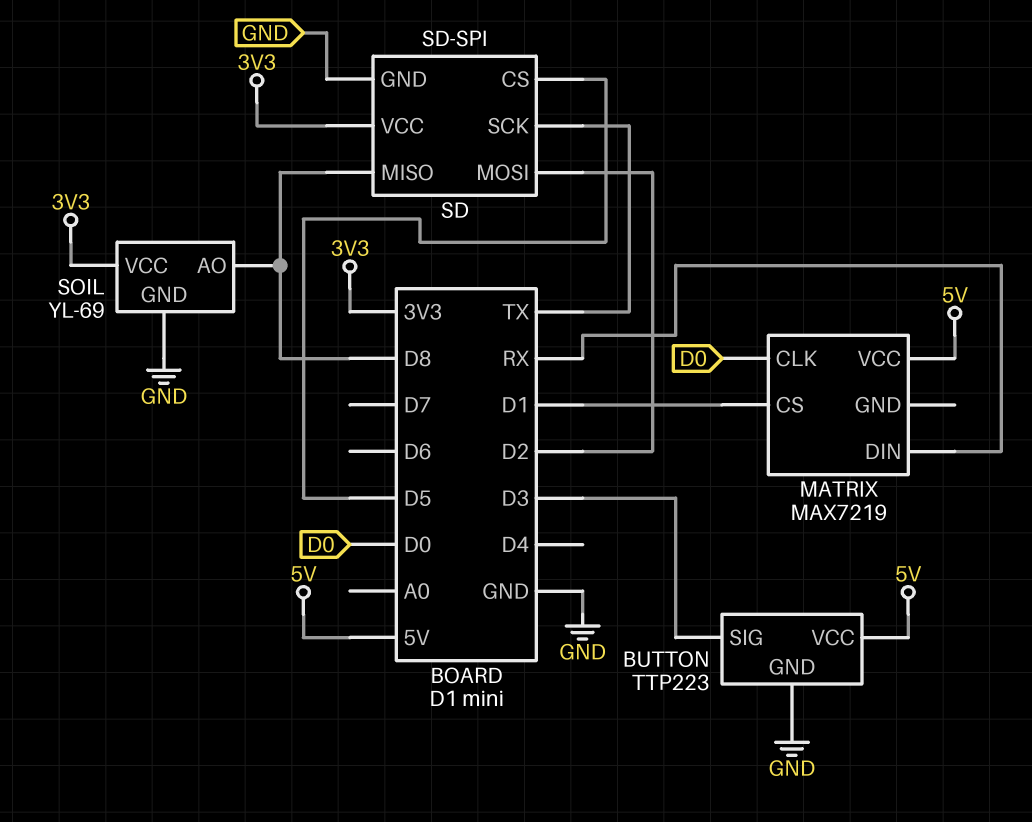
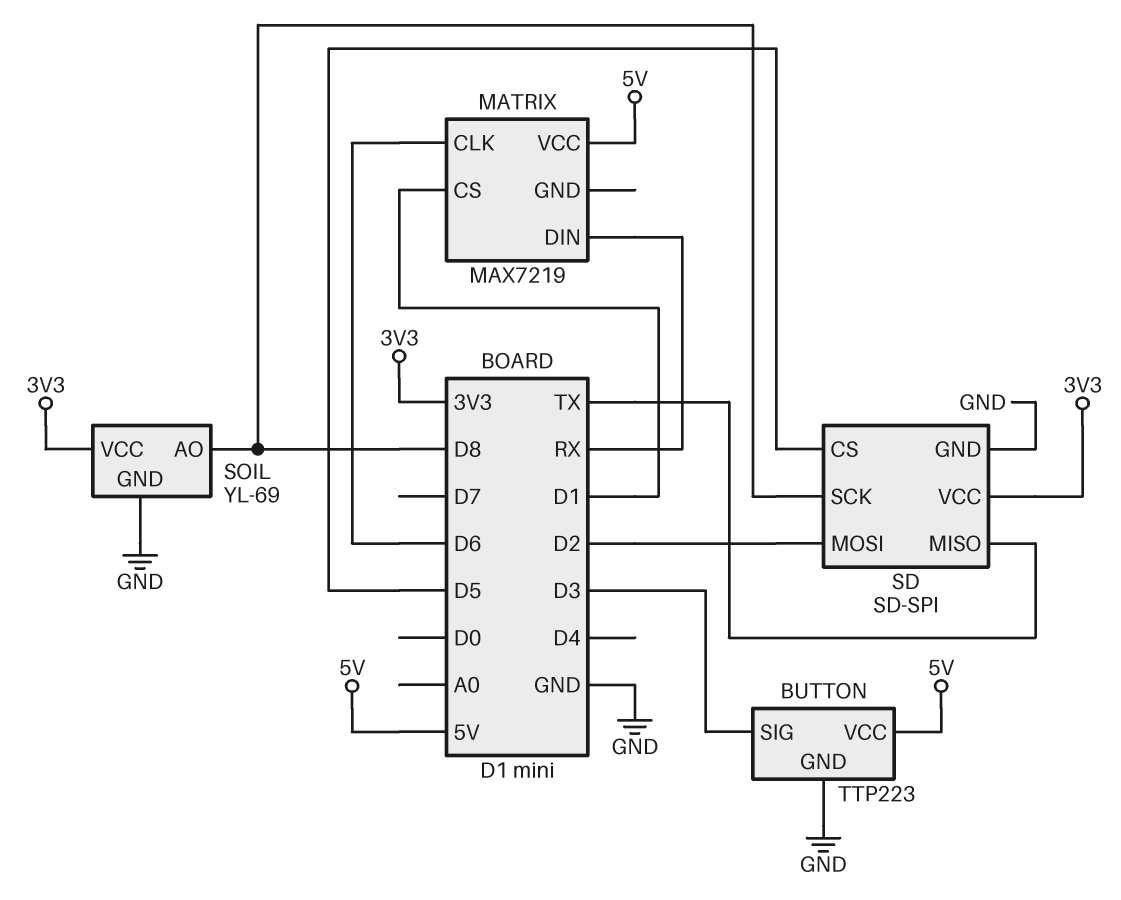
MATRIX pin CLK: D0 -> D6
SD pin MISO: D8 -> TX
SD pin SCK: TX -> D8

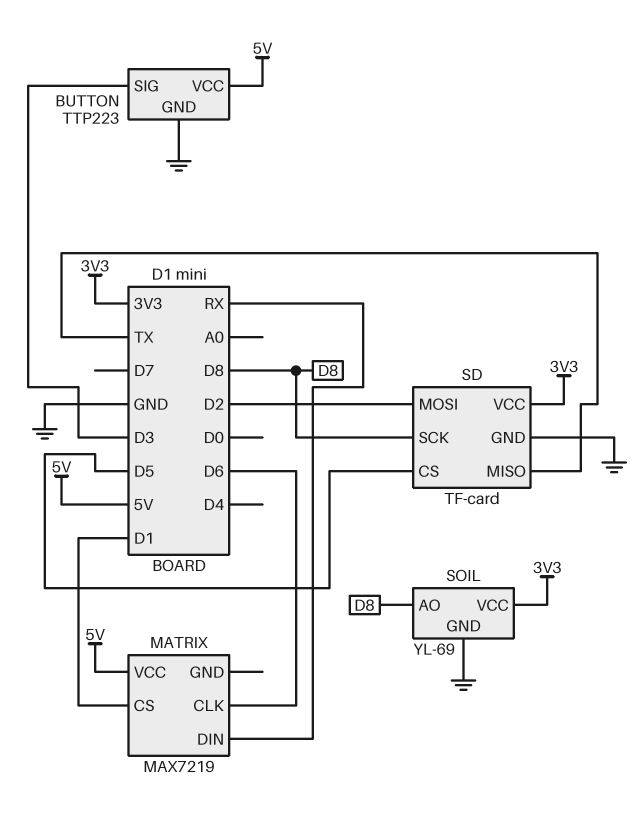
SD: SD-SPI -> TF-card

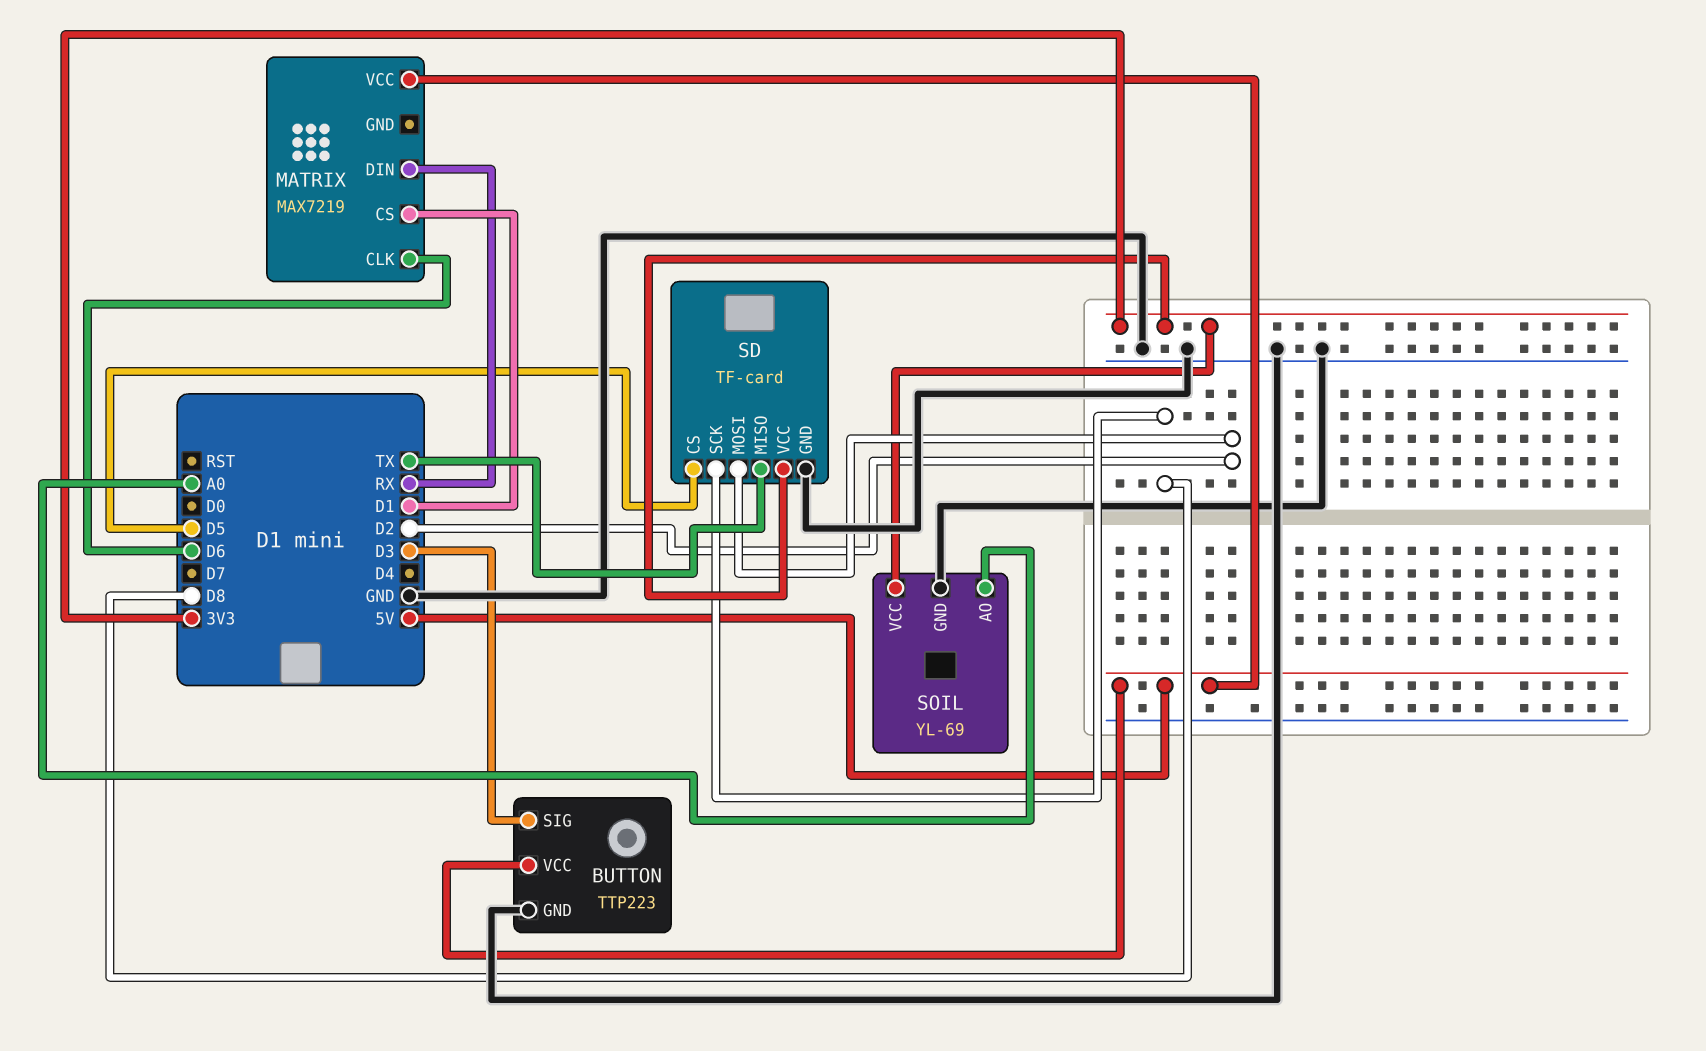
SOIL pin AO: D8 -> A0

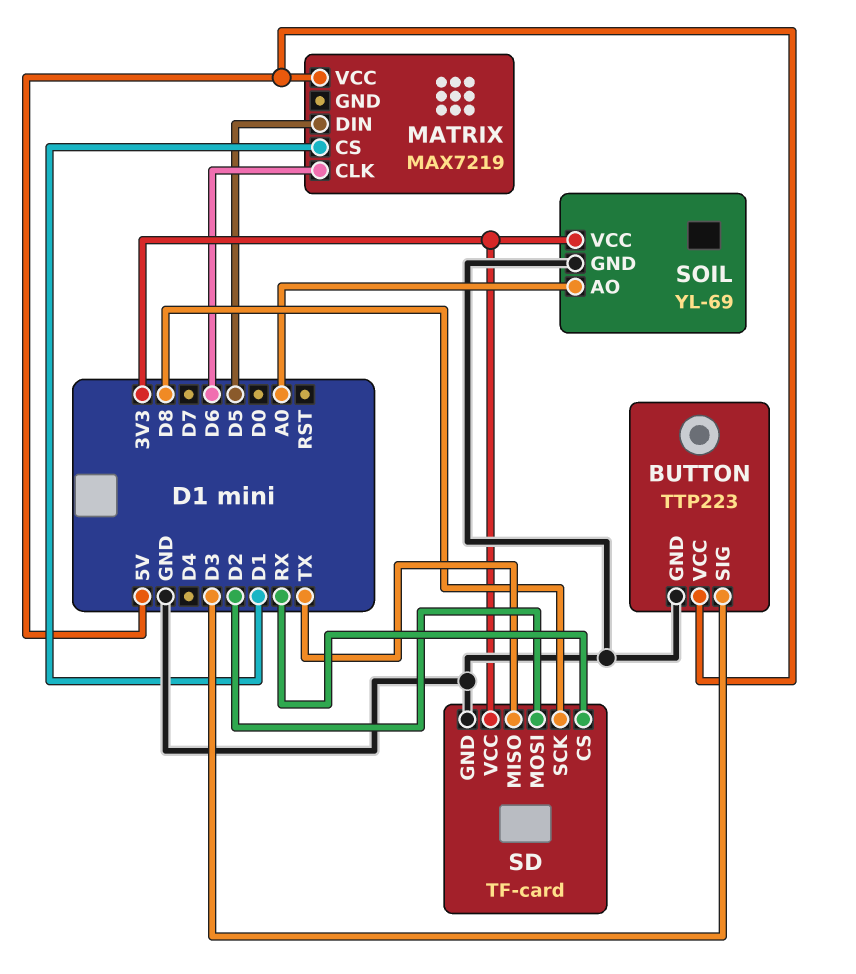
MATRIX pin DIN: RX -> D5
SD pin CS: D5 -> RX

